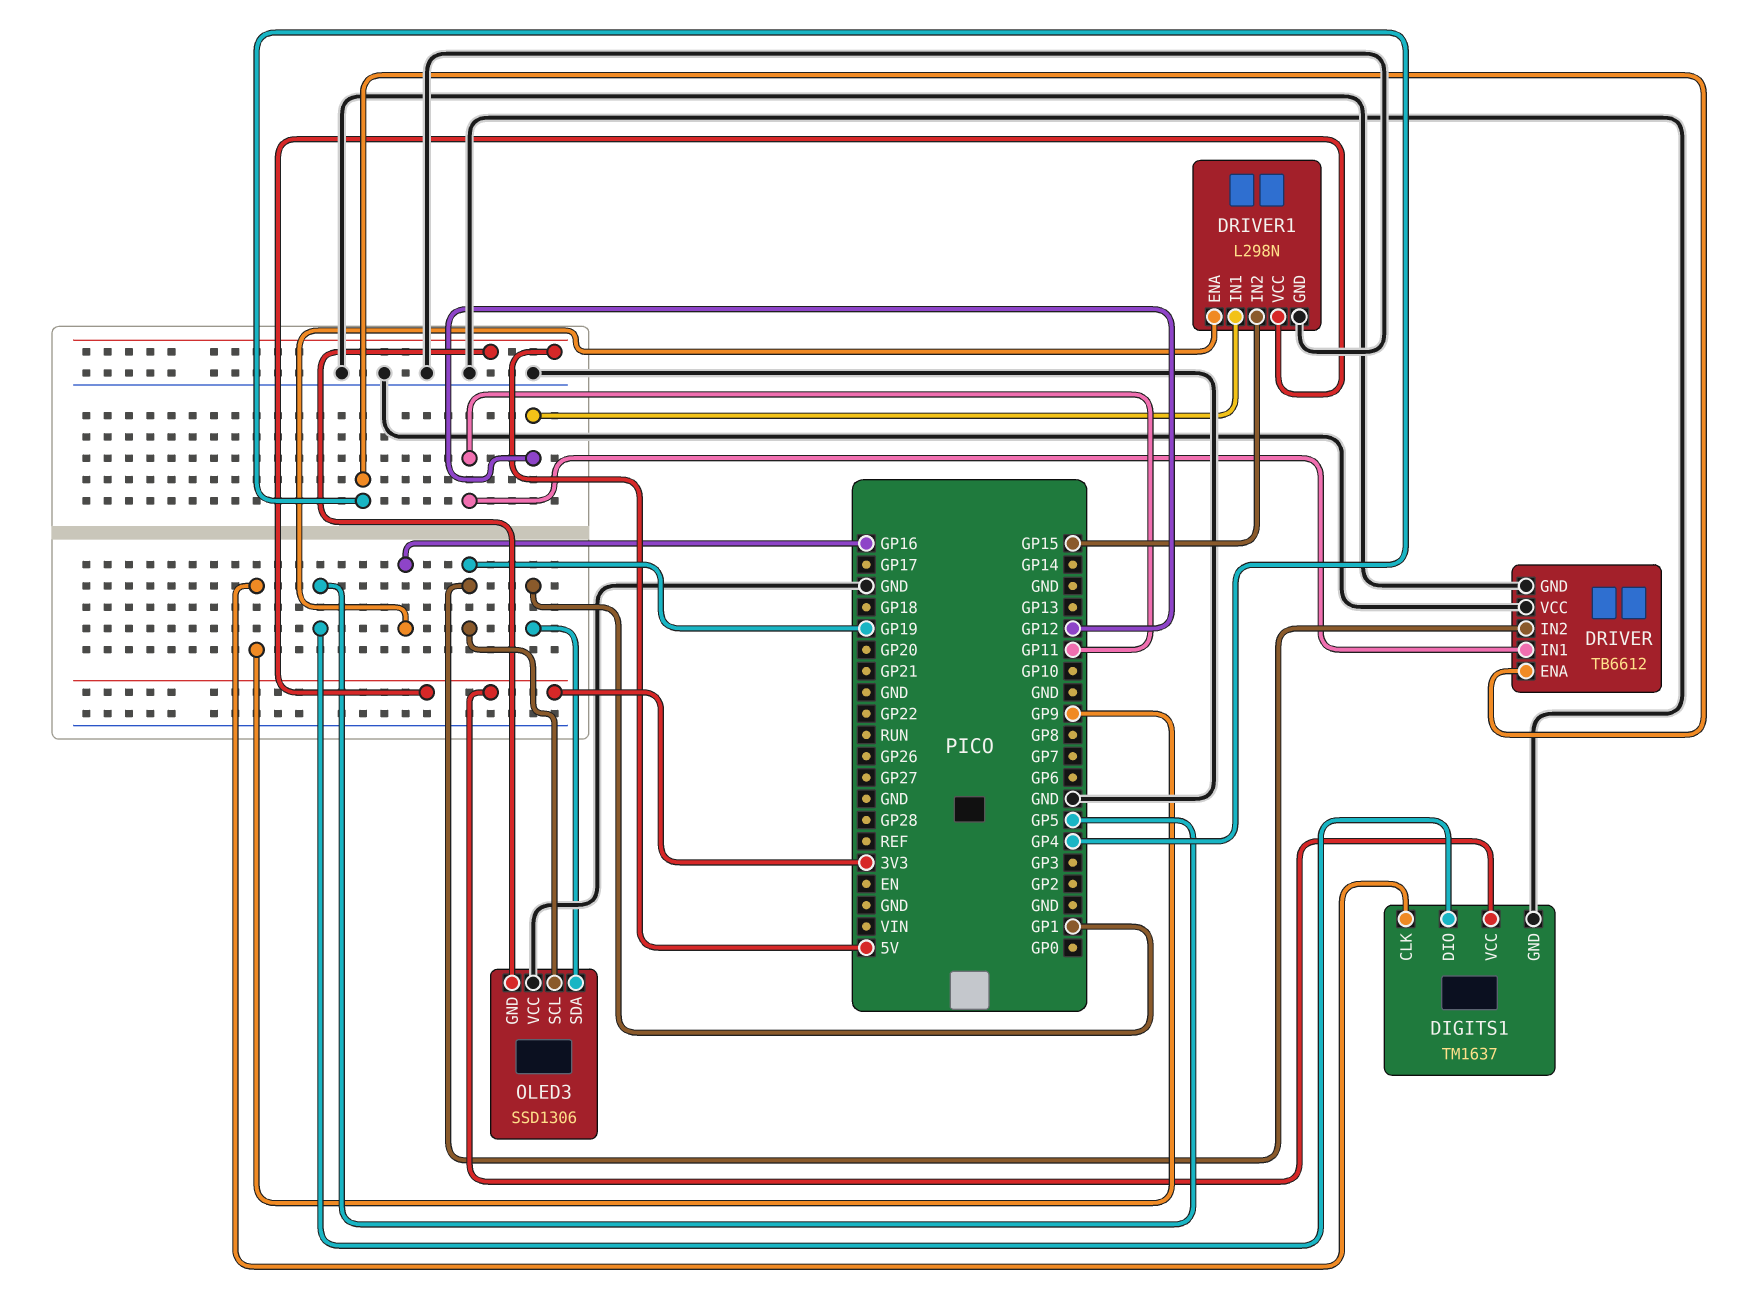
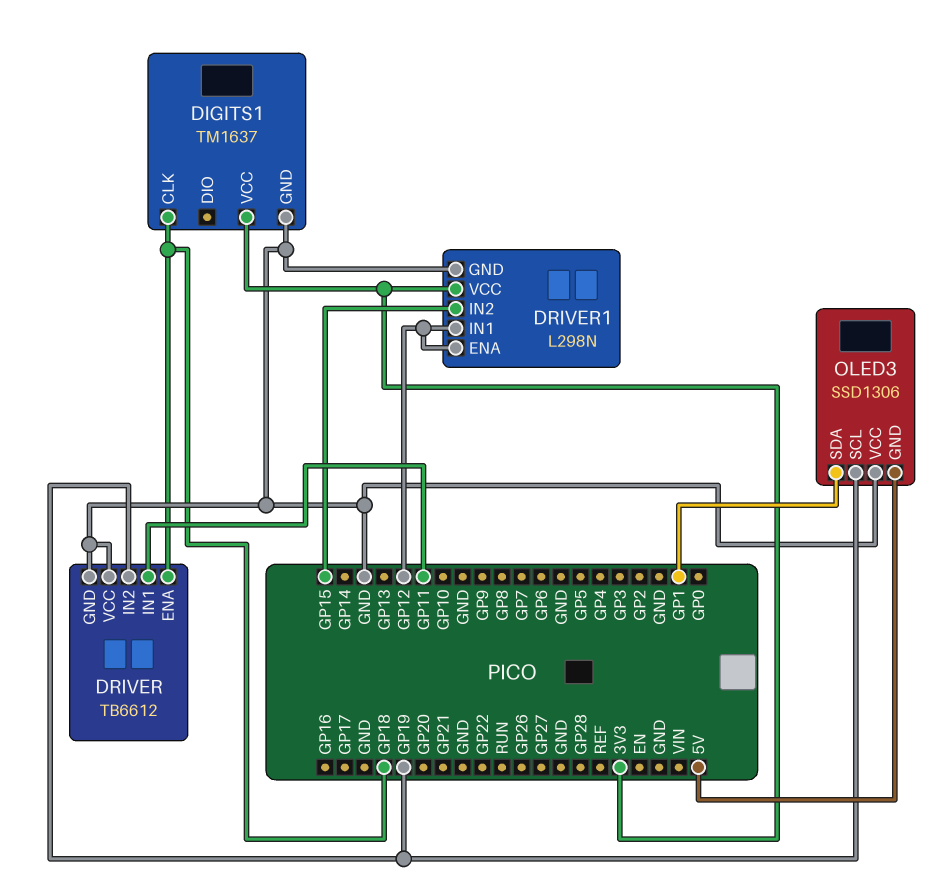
DIGITS1 pin CLK: GP9 -> GP18
DIGITS1 pin DIO: GP5 -> none
DRIVER pin ENA: GP4 -> GP18
DRIVER1 pin ENA: GP16 -> GP12

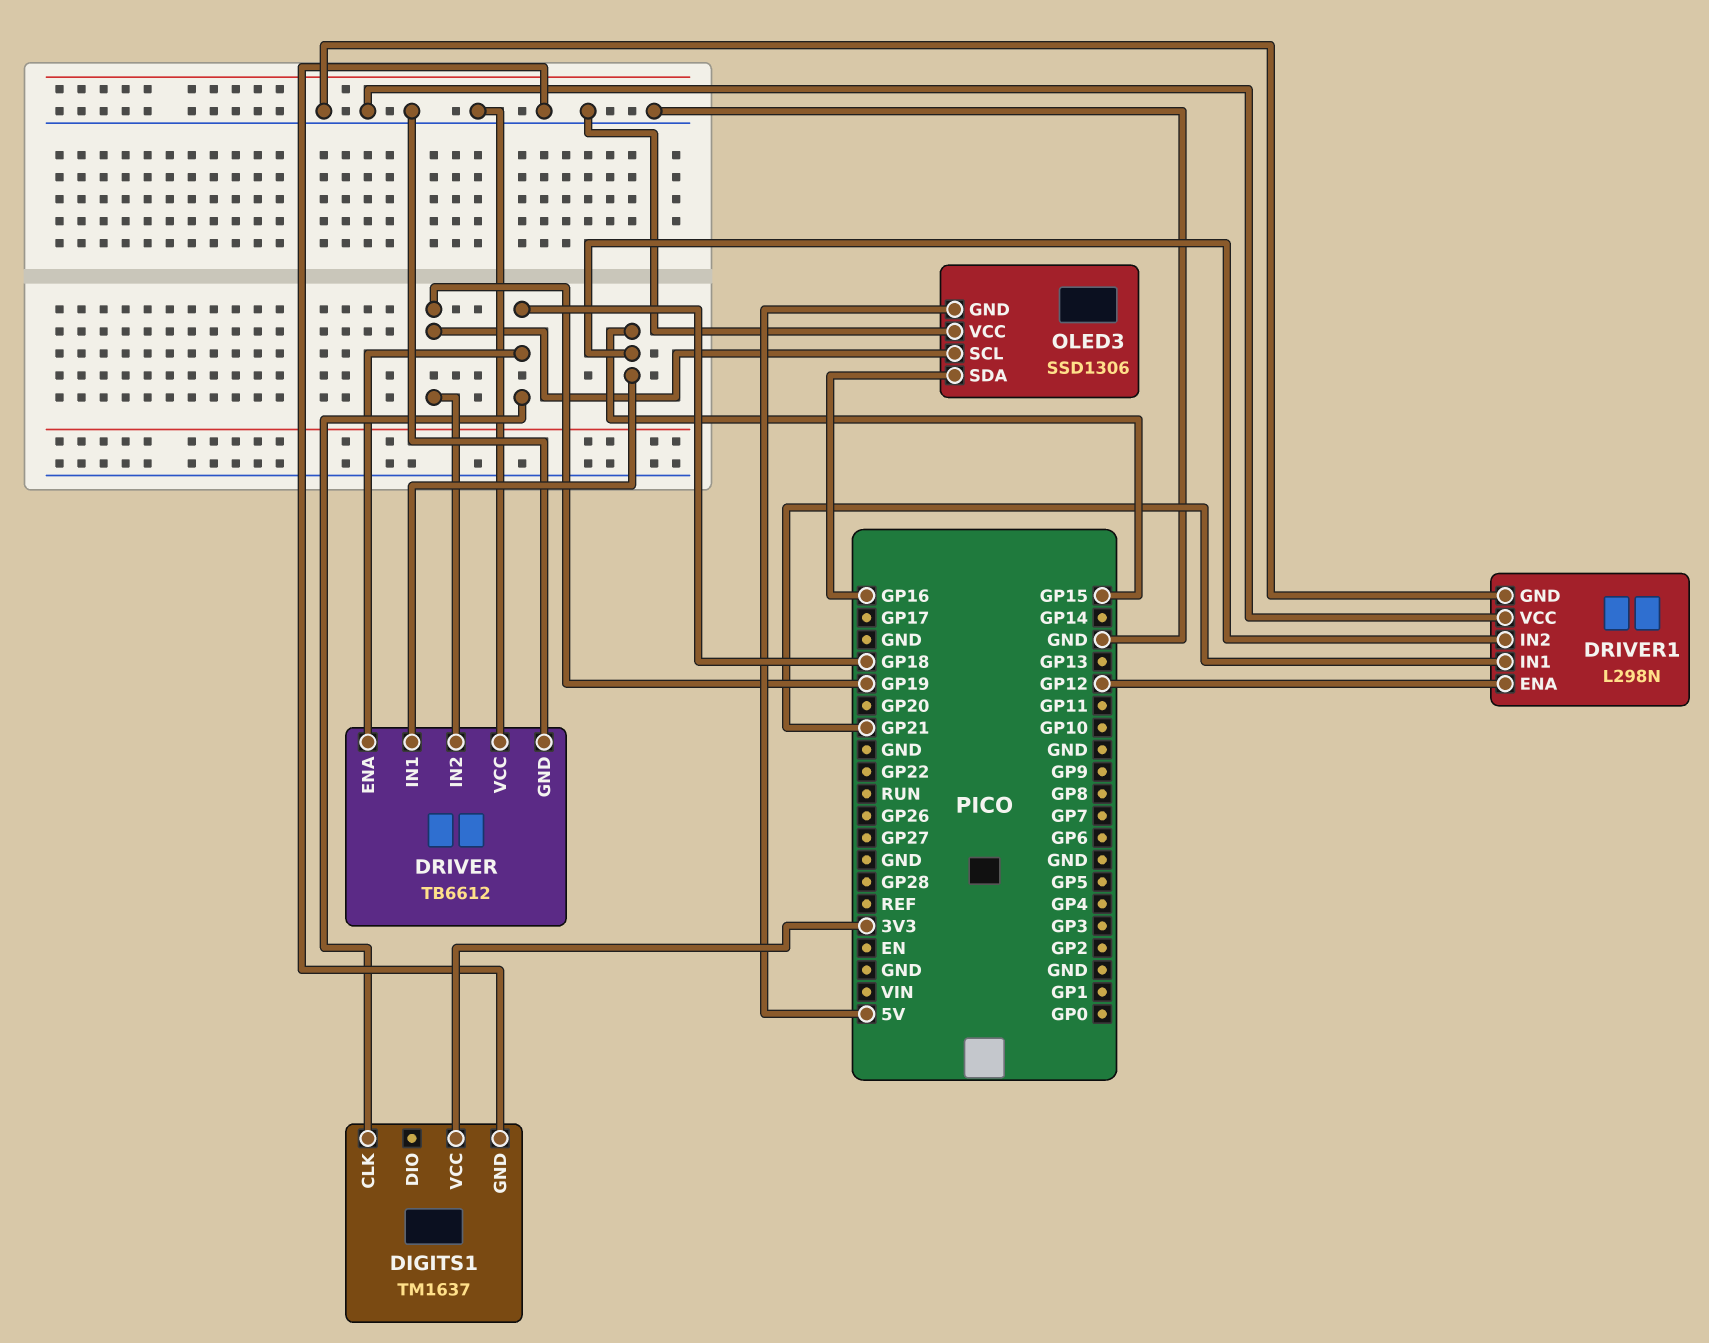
DRIVER pin IN1: GP11 -> GP15
DRIVER1 pin IN1: GP12 -> GP21
DRIVER1 pin VCC: 3V3 -> GND
OLED3 pin SDA: GP1 -> GP16

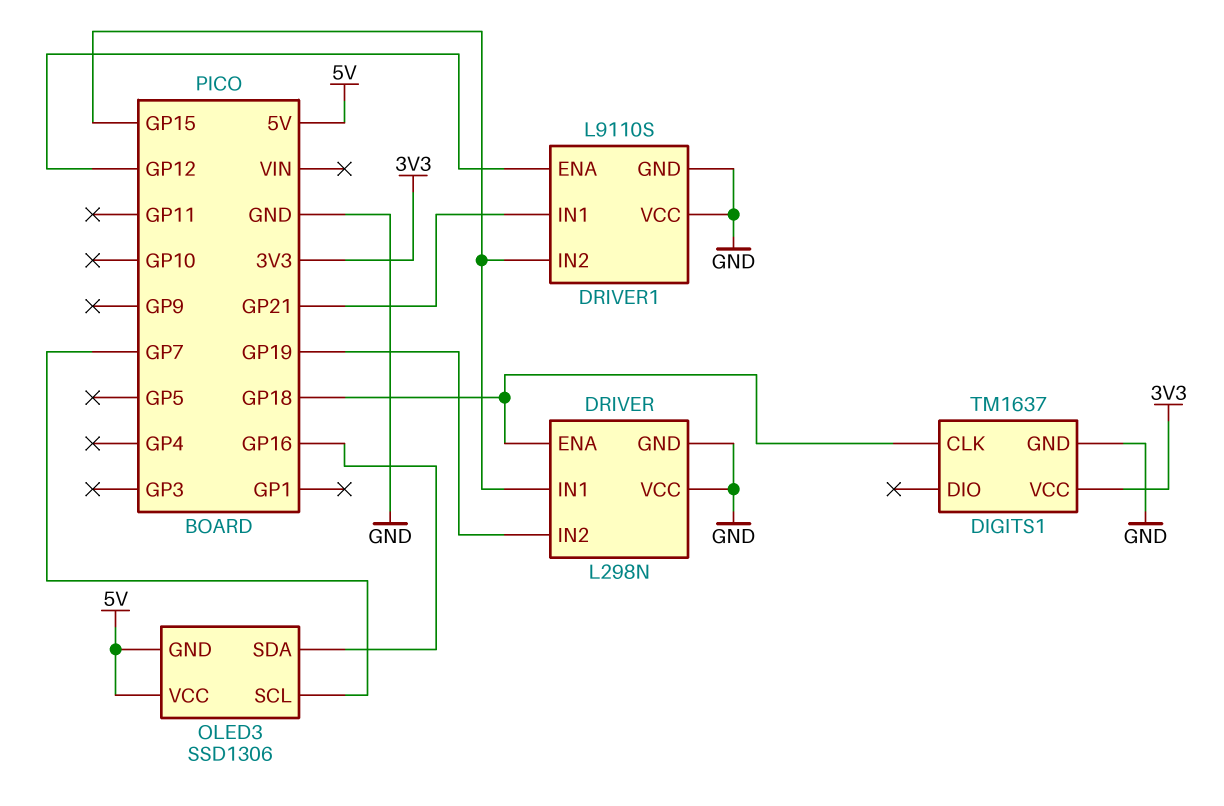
DRIVER: TB6612 -> L298N
DRIVER1: L298N -> L9110S
OLED3 pin SCL: GP19 -> GP7
OLED3 pin VCC: GND -> 5V

